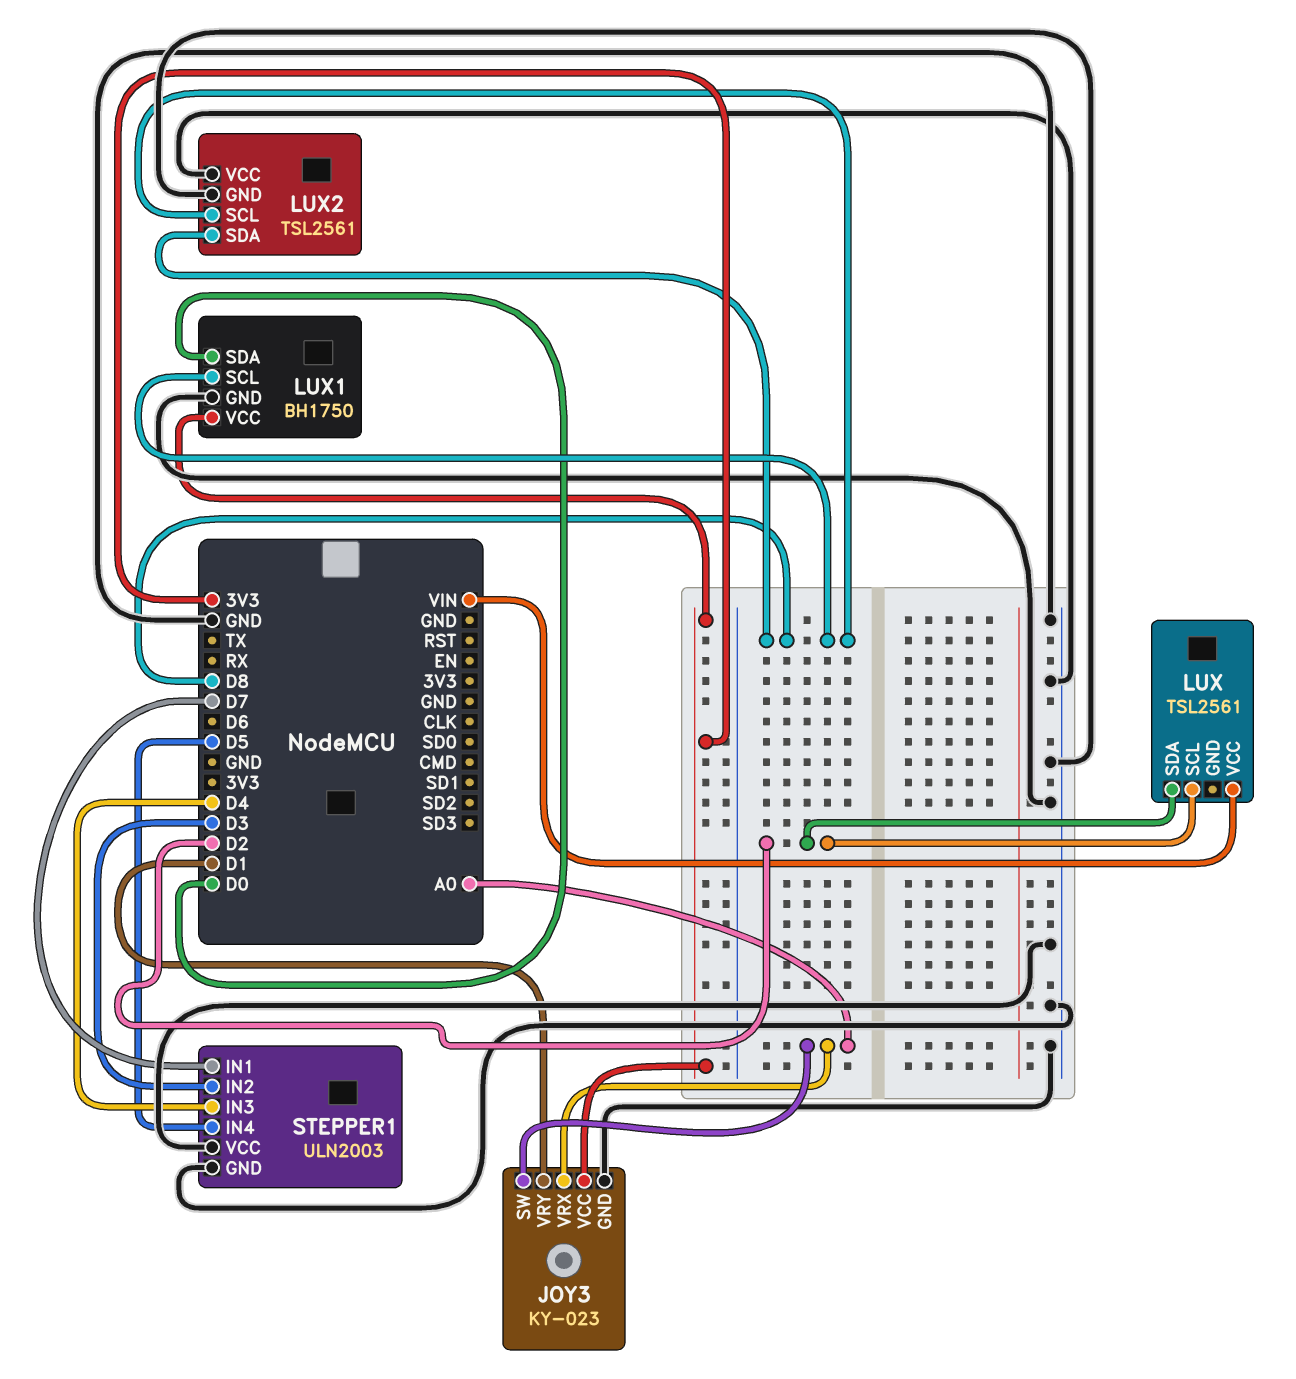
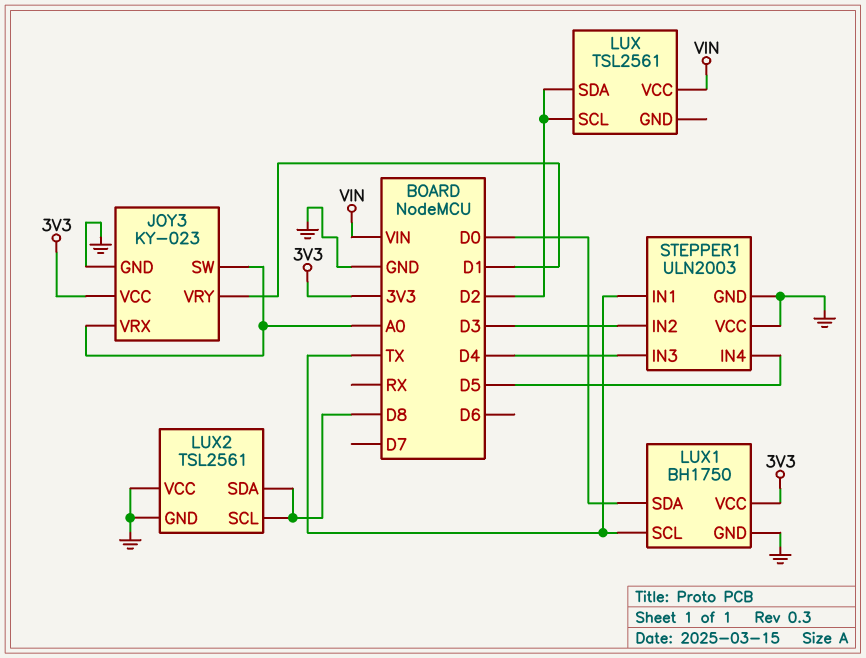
LUX1 pin SCL: D8 -> TX
STEPPER1 pin IN1: D7 -> TX

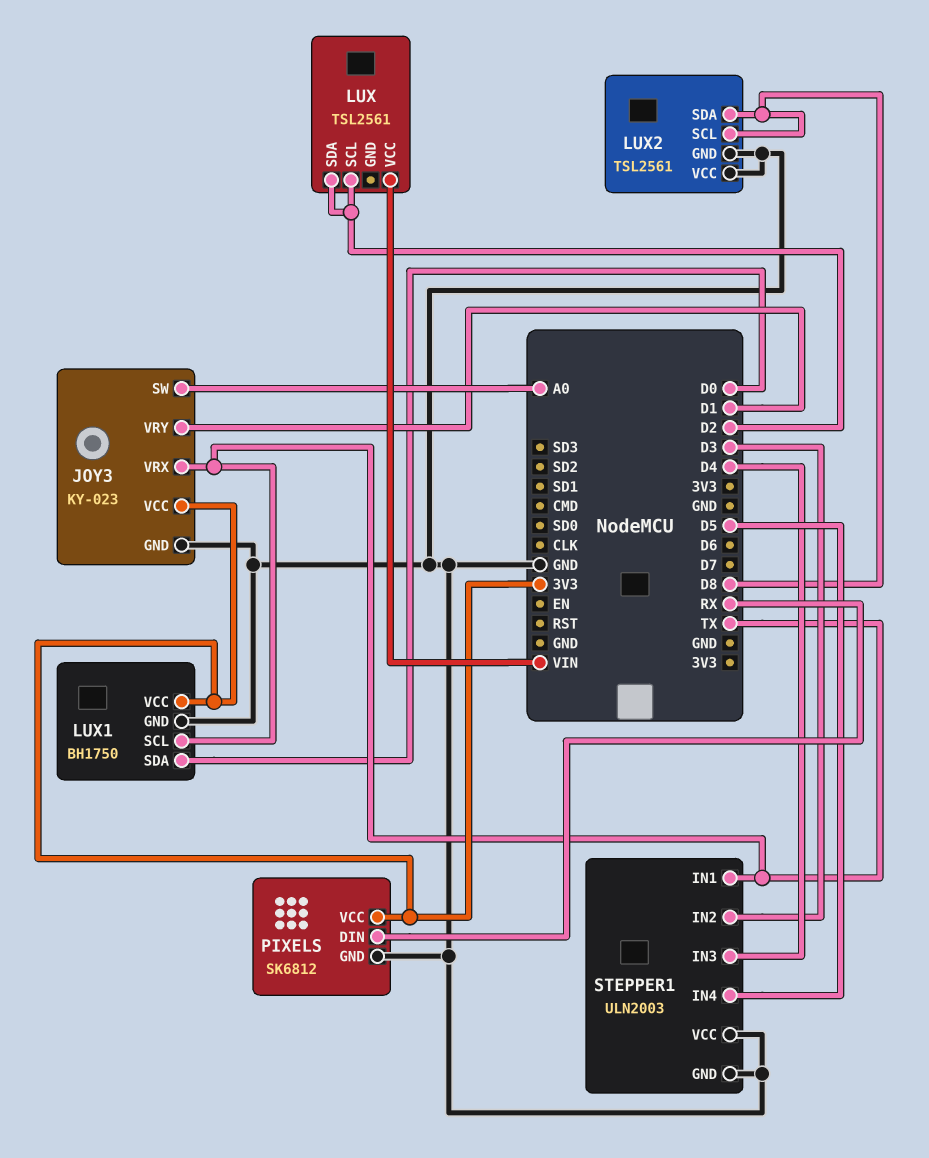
JOY3 pin VRX: A0 -> TX
PIXELS: none -> SK6812
PIXELS pin DIN: none -> RX
PIXELS pin GND: none -> GND
PIXELS pin VCC: none -> 3V3

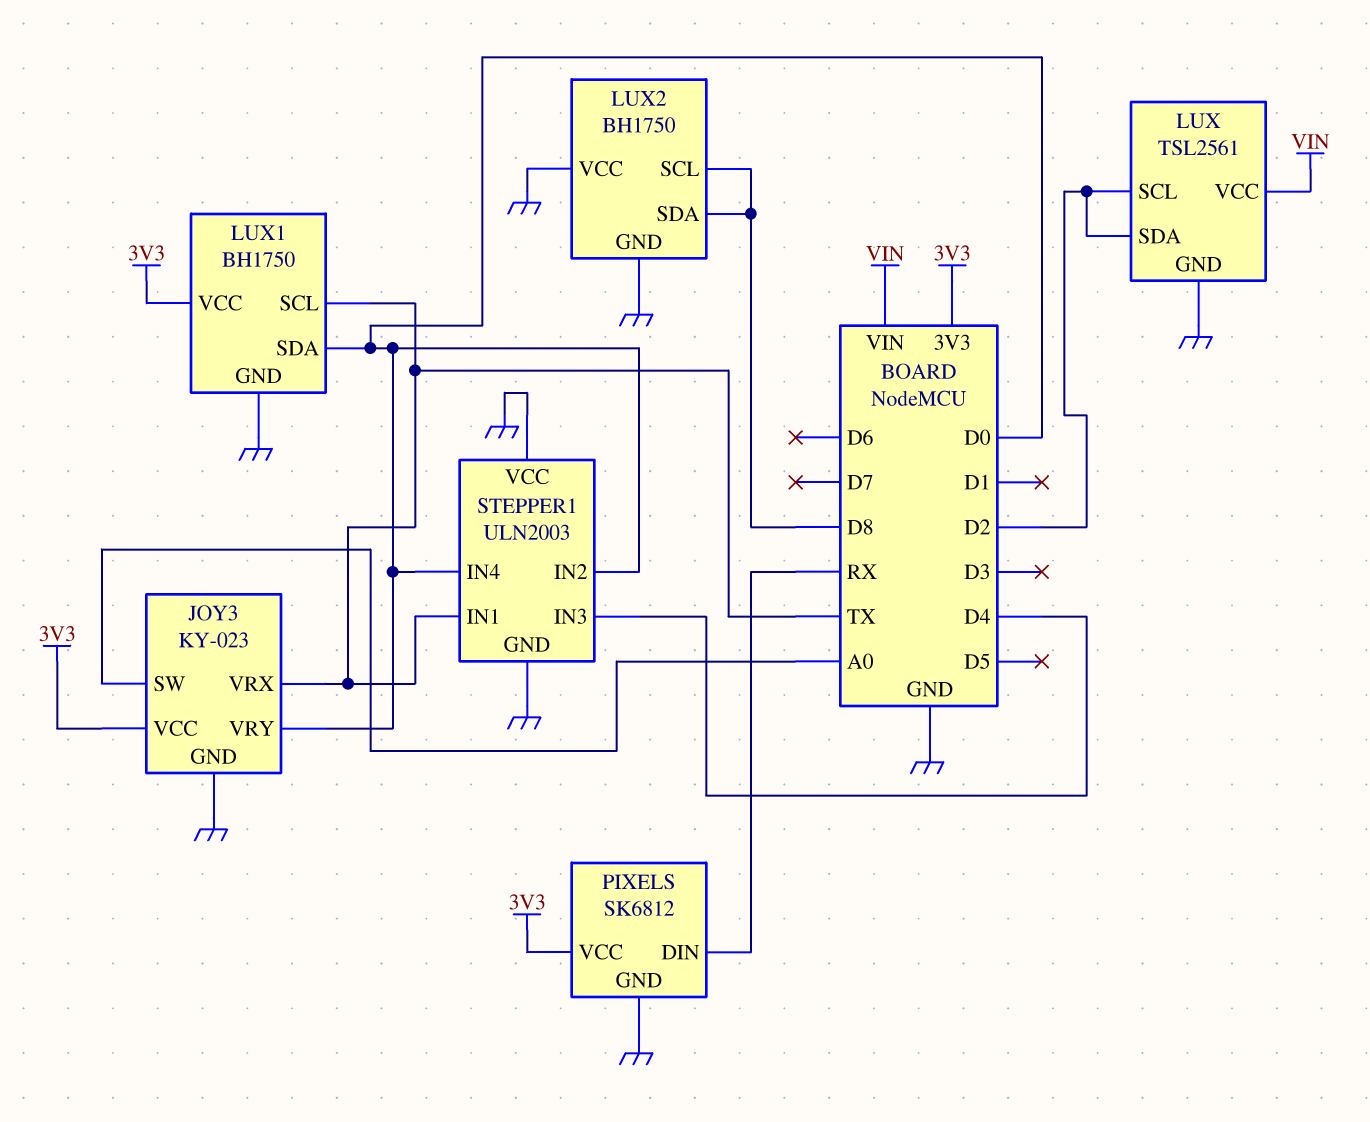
JOY3 pin VRY: D1 -> D0
LUX pin GND: none -> GND
LUX2: TSL2561 -> BH1750
STEPPER1 pin IN2: D3 -> D0
STEPPER1 pin IN4: D5 -> D0

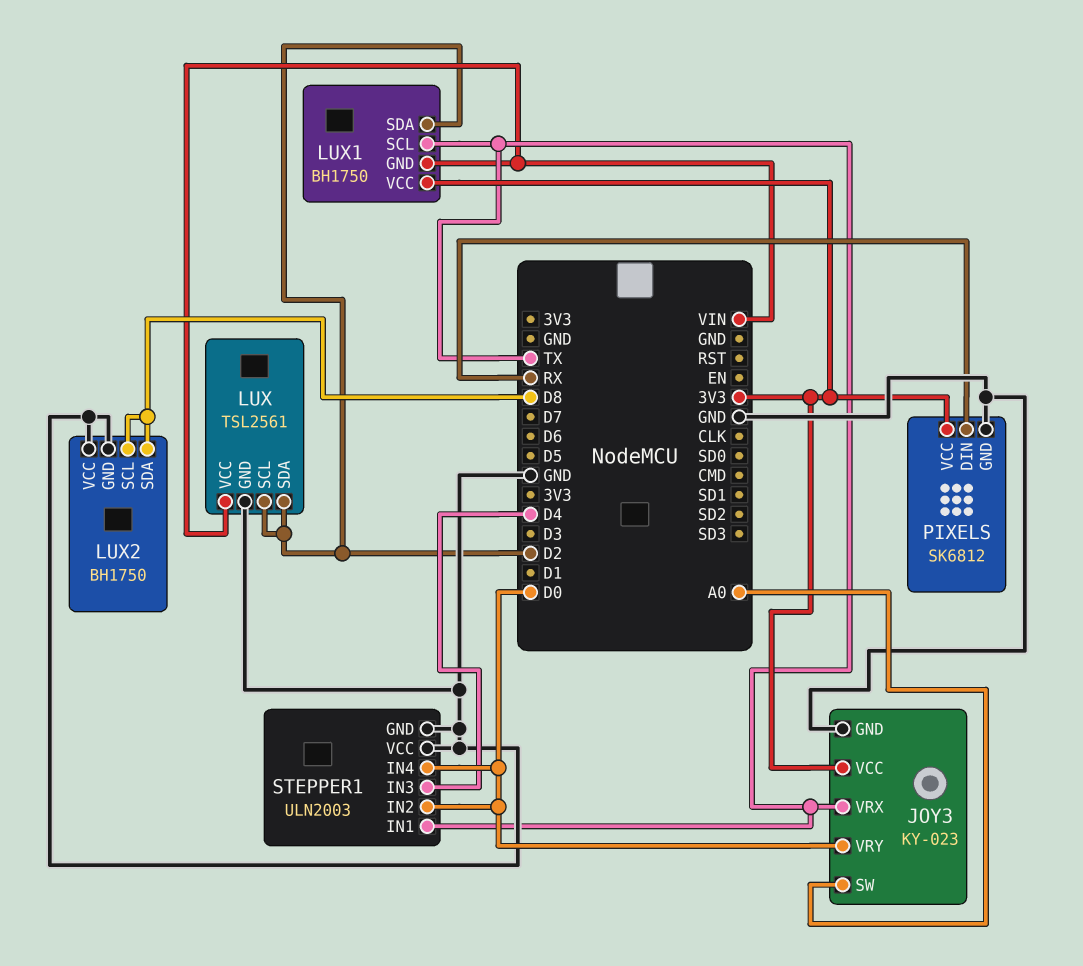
LUX1 pin GND: GND -> VIN
LUX1 pin SDA: D0 -> D2

